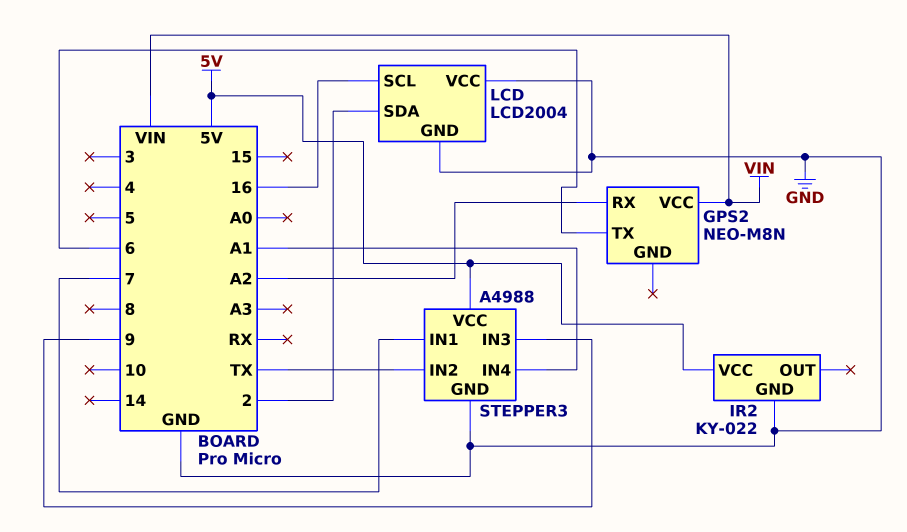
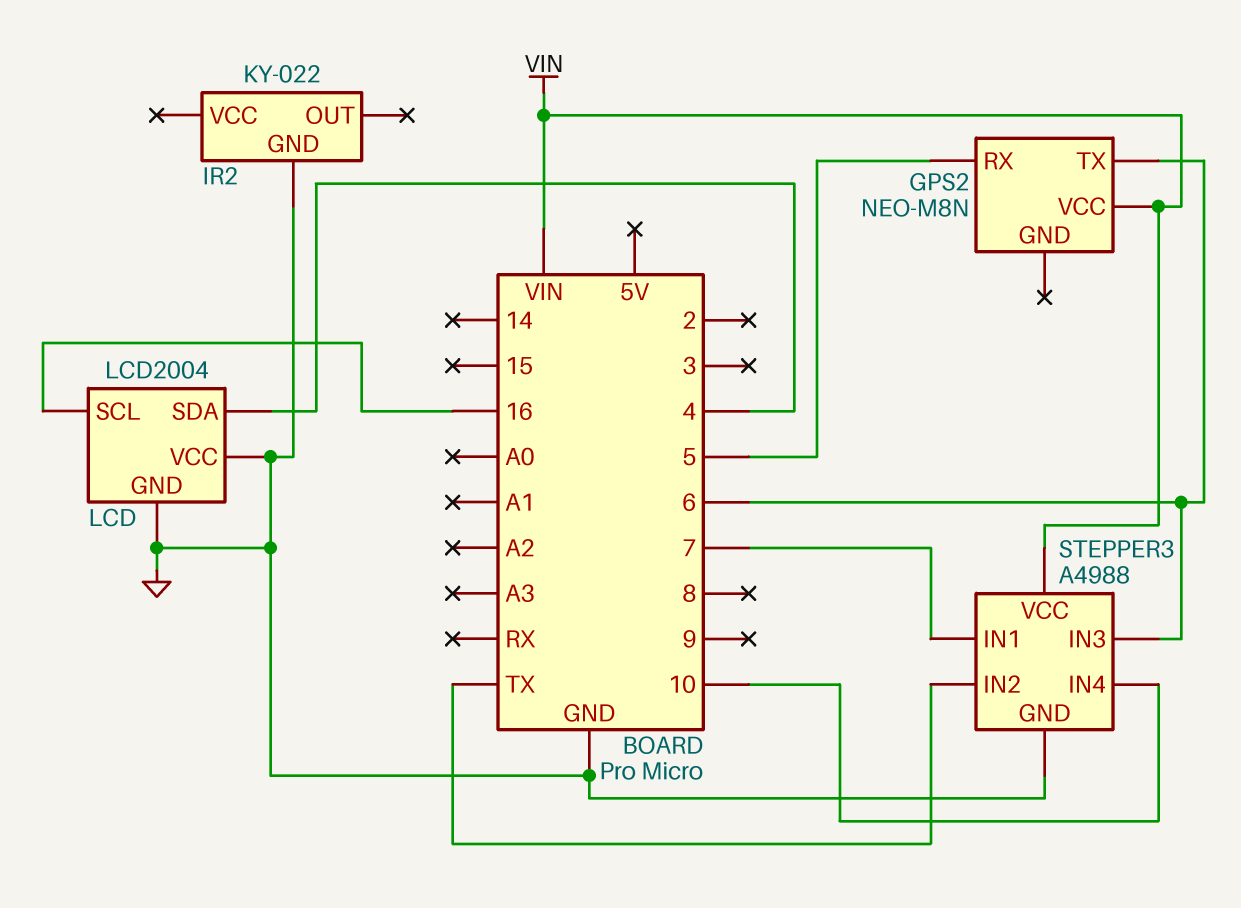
GPS2 pin RX: A2 -> 5
IR2 pin VCC: 5V -> none
LCD pin SDA: 2 -> 4
STEPPER3 pin IN3: 9 -> 6
STEPPER3 pin IN4: A1 -> 10
STEPPER3 pin VCC: 5V -> VIN

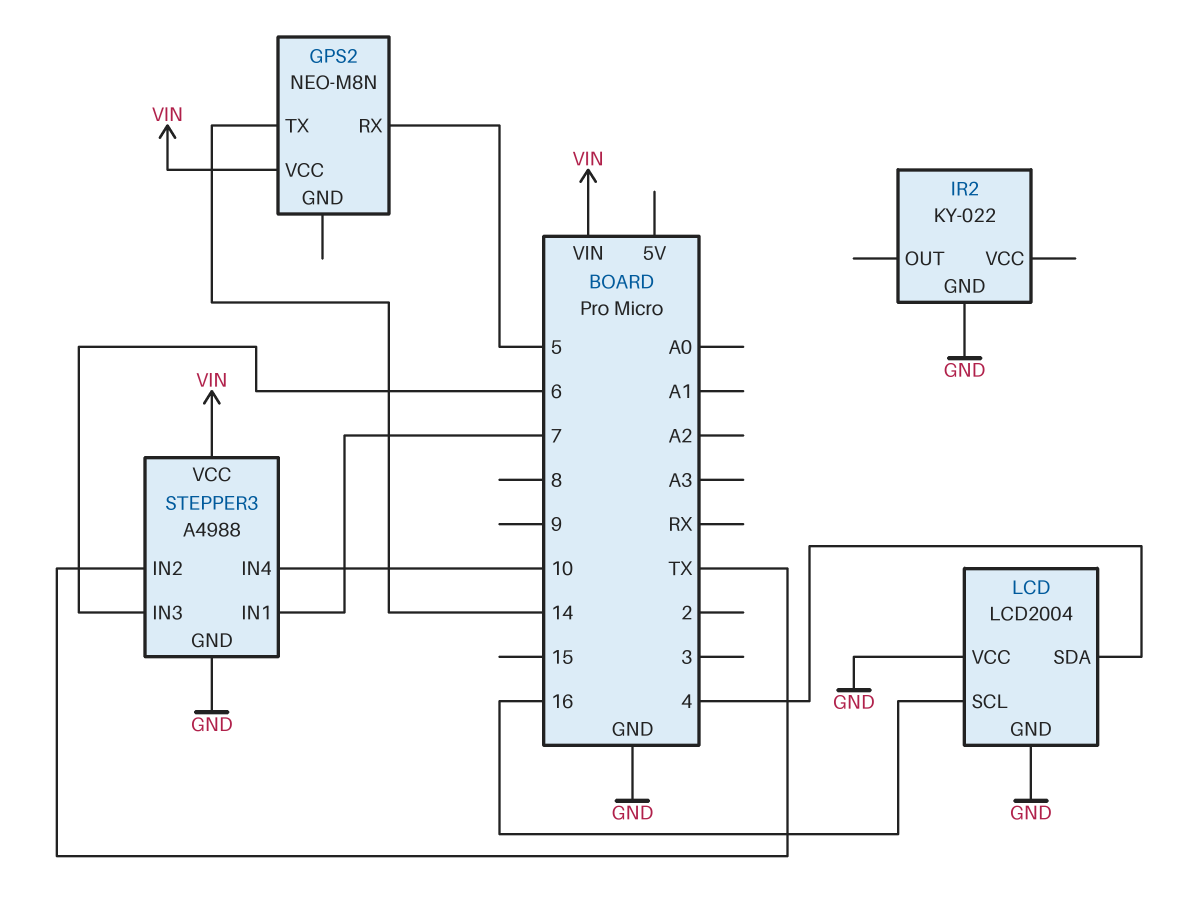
GPS2 pin TX: 6 -> 14

